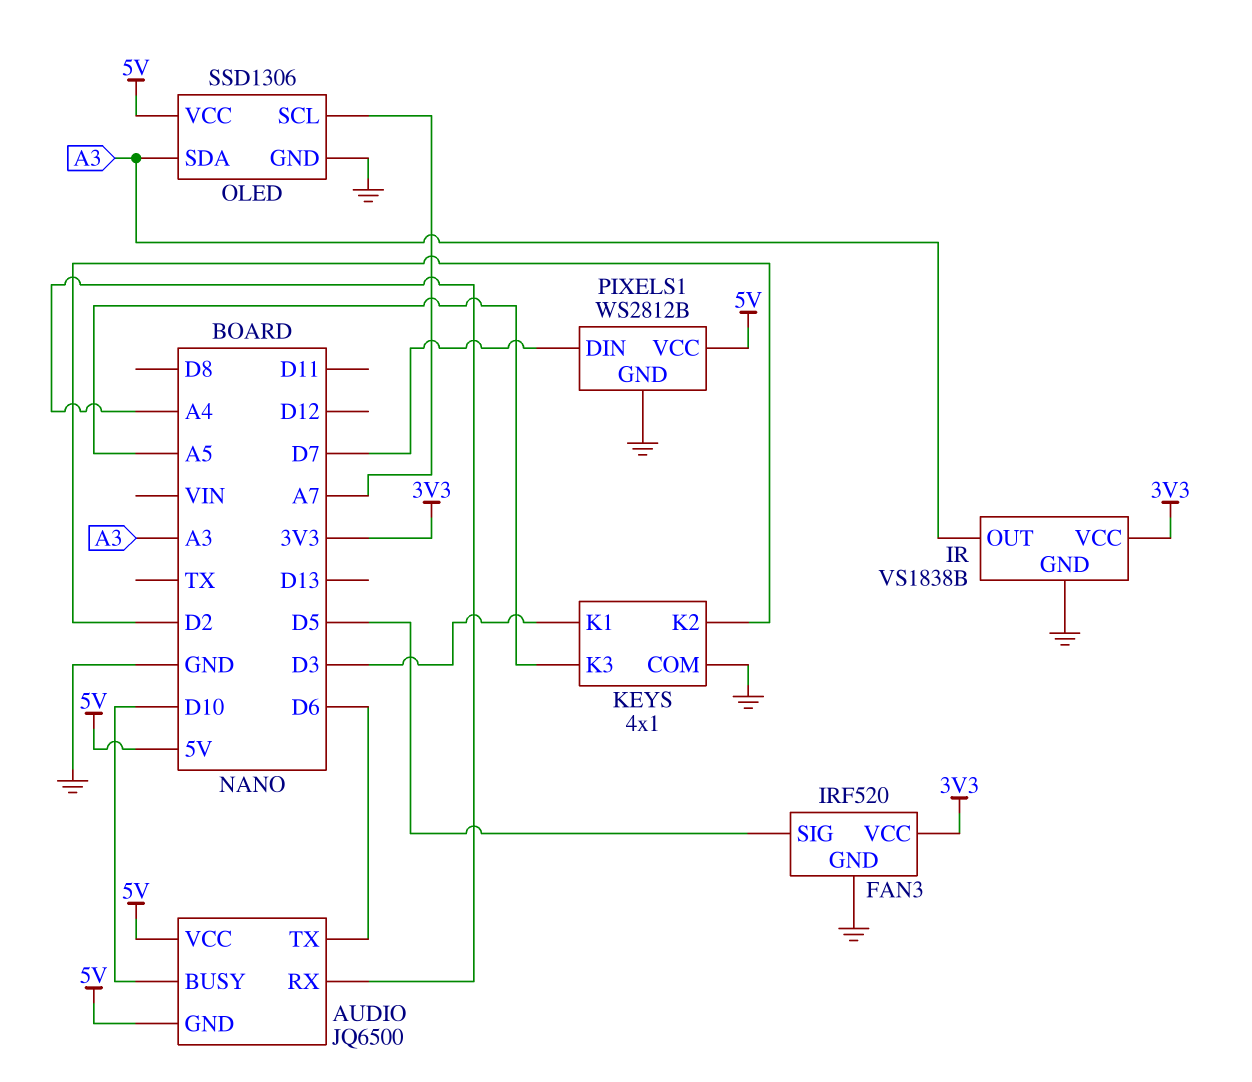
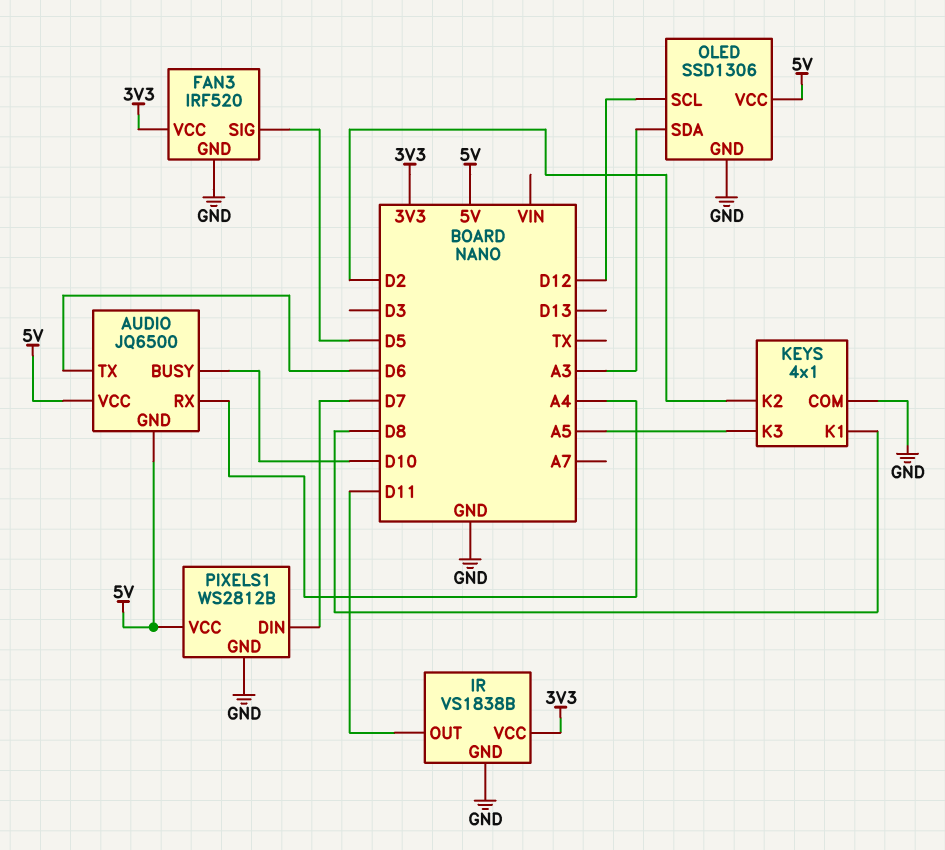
IR pin OUT: A3 -> D11
KEYS pin K1: D3 -> D8
OLED pin SCL: A7 -> D12

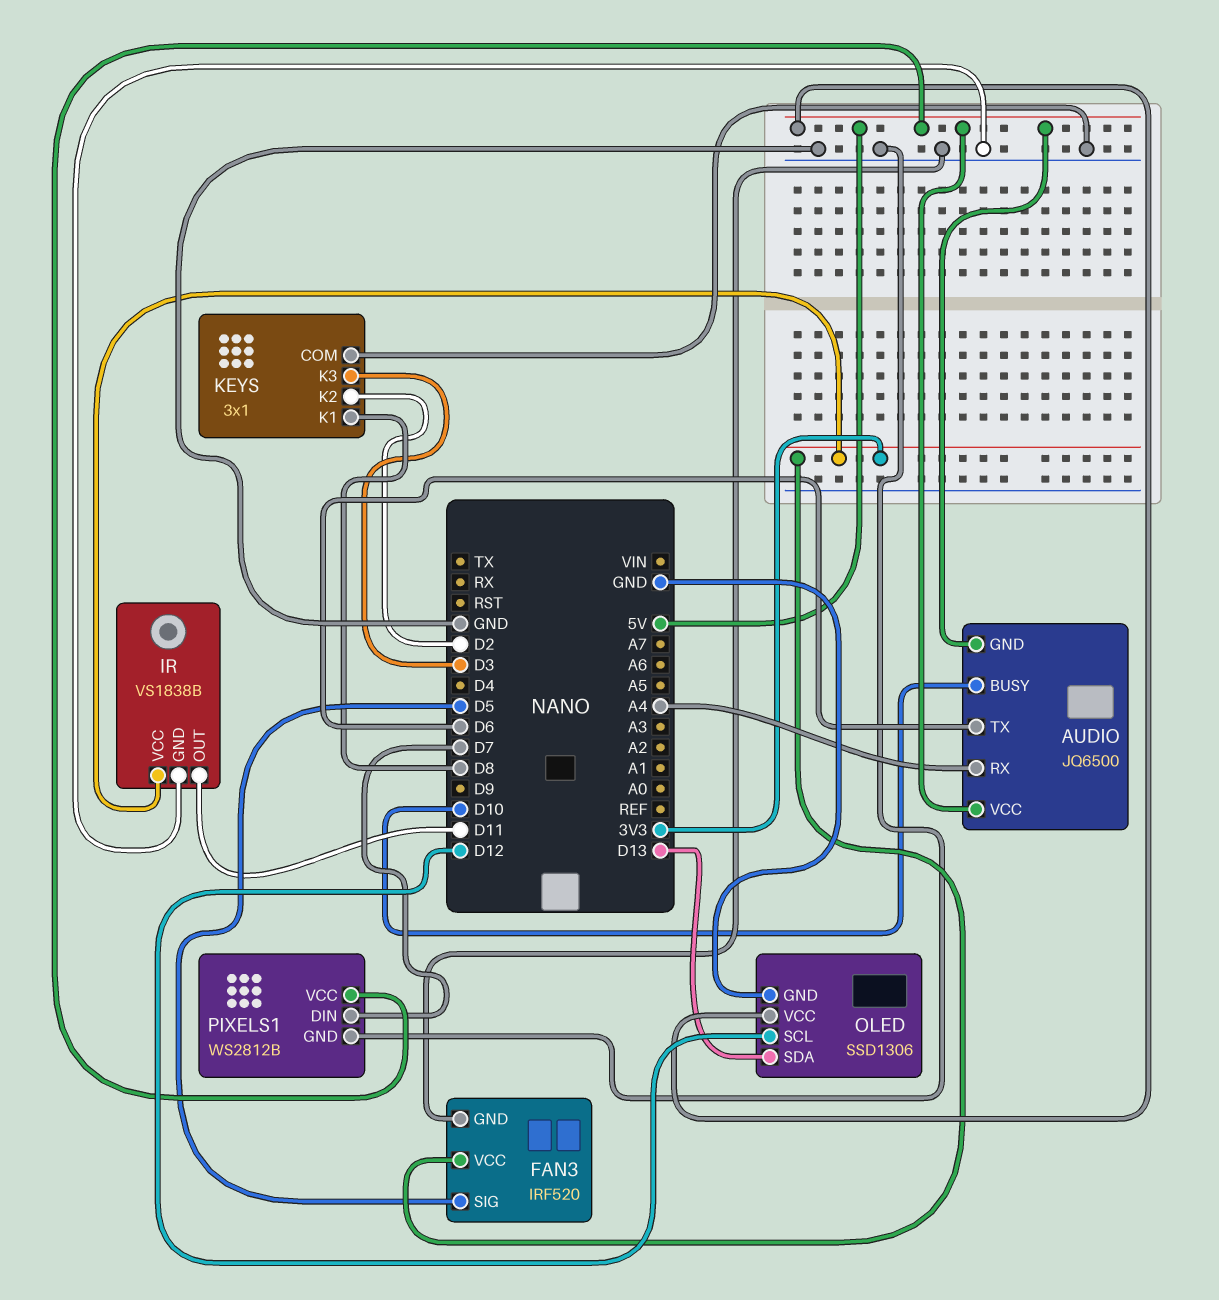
KEYS: 4x1 -> 3x1
KEYS pin K3: A5 -> D3
OLED pin SDA: A3 -> D13

